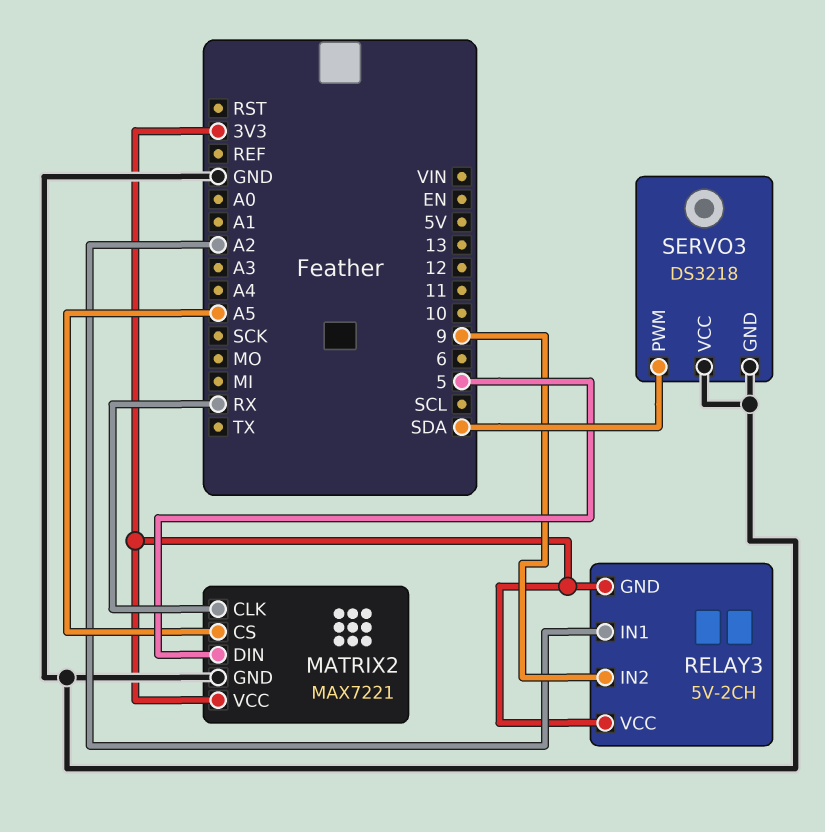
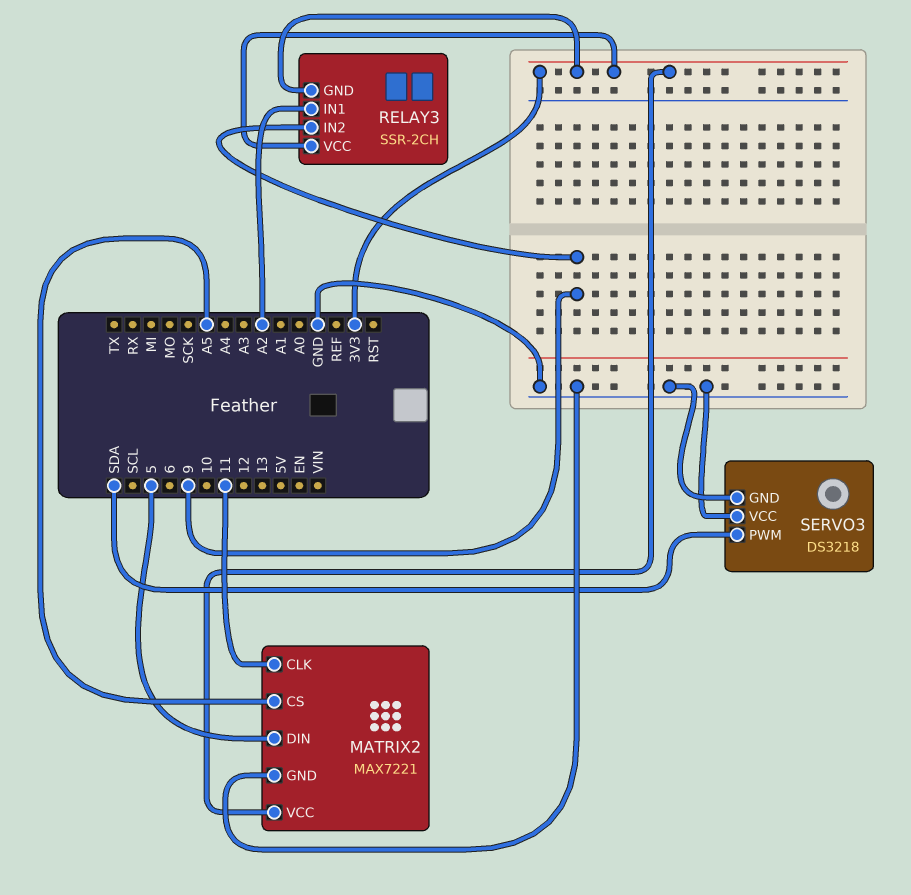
MATRIX2 pin CLK: RX -> 11
RELAY3: 5V-2CH -> SSR-2CH

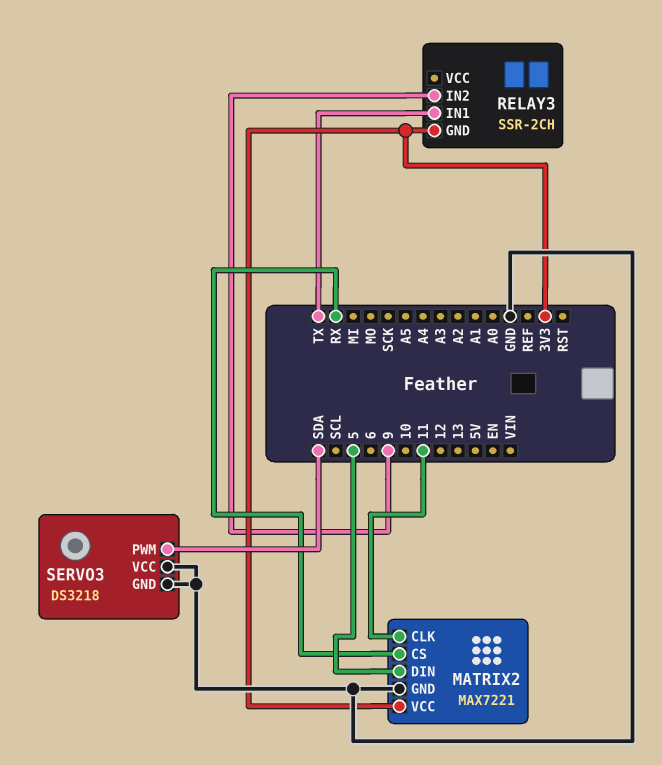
MATRIX2 pin CS: A5 -> RX
RELAY3 pin IN1: A2 -> TX
RELAY3 pin VCC: 3V3 -> none

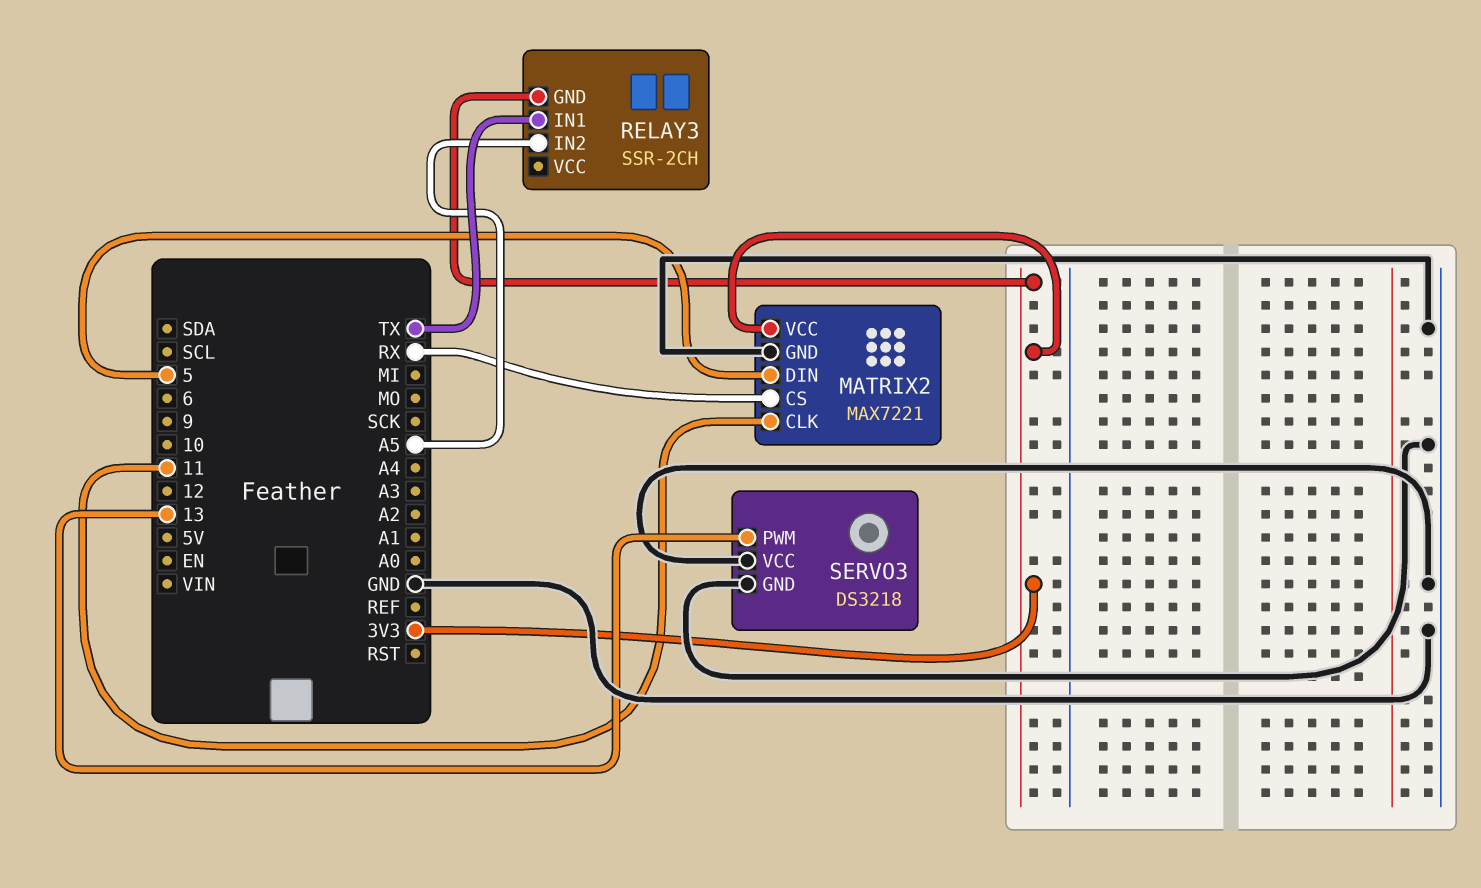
RELAY3 pin IN2: 9 -> A5
SERVO3 pin PWM: SDA -> 13

